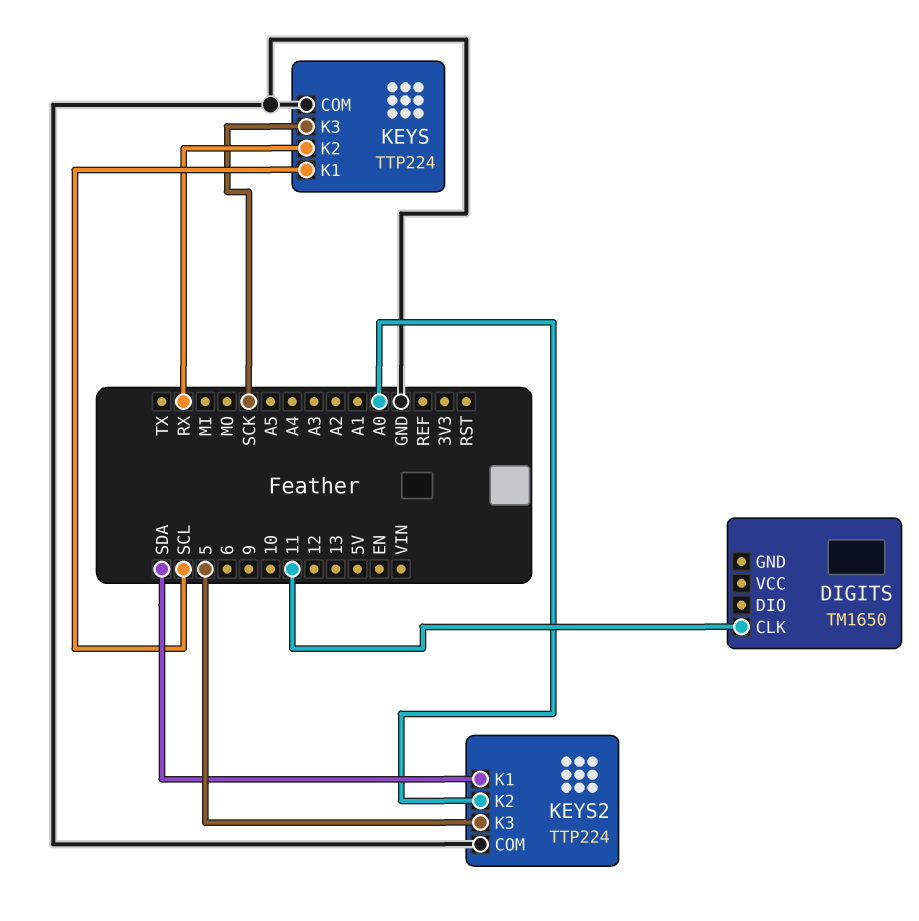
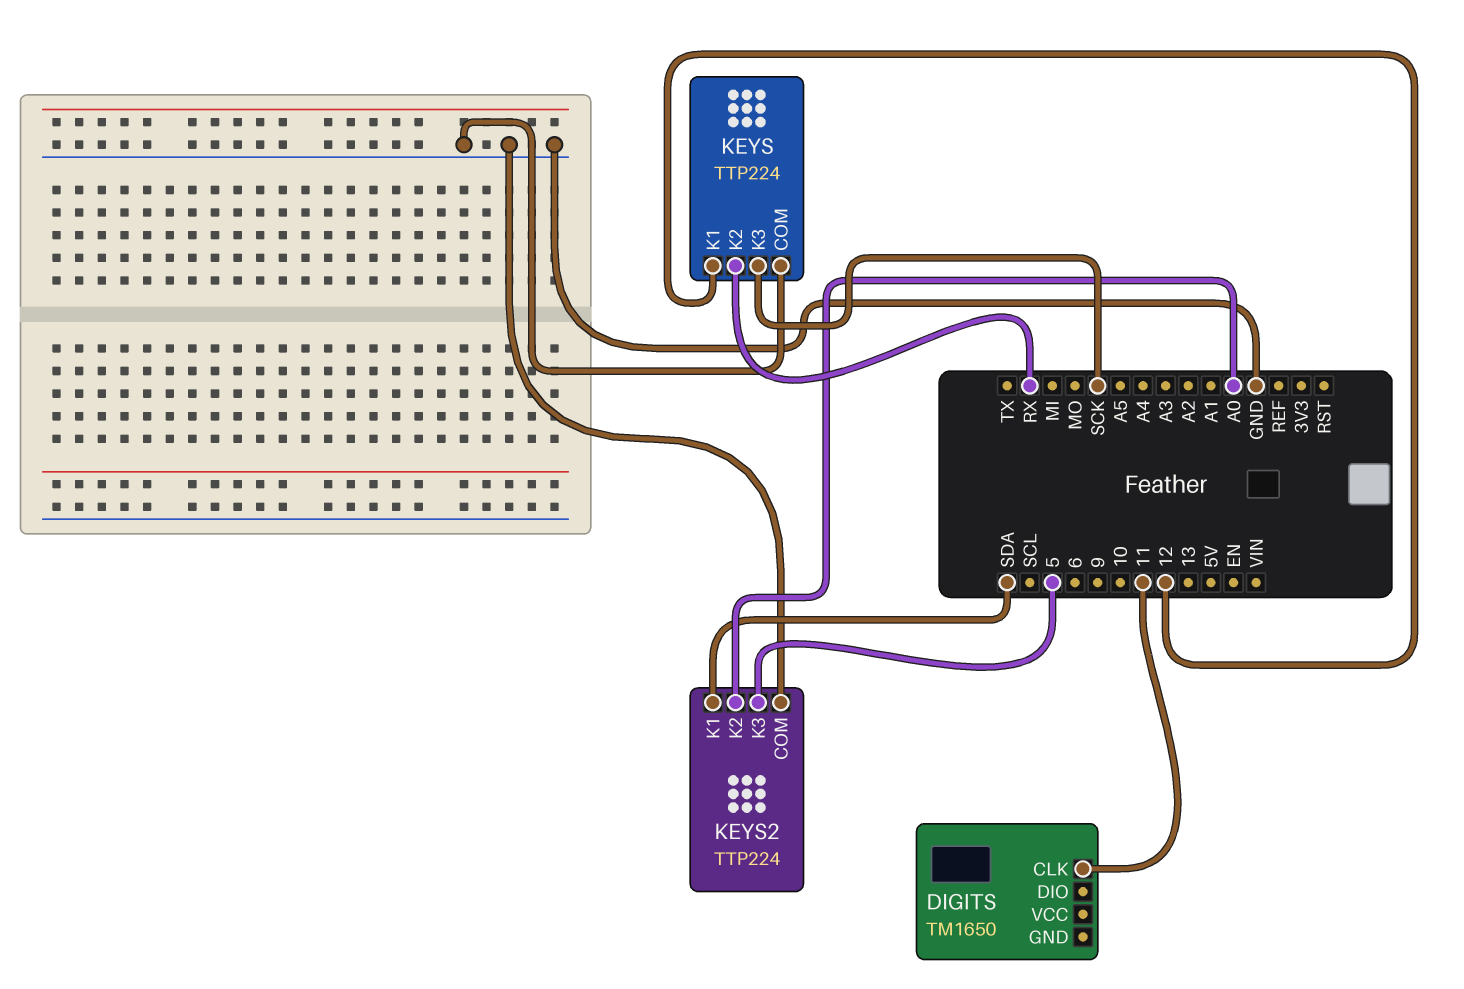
KEYS pin K1: SCL -> 12

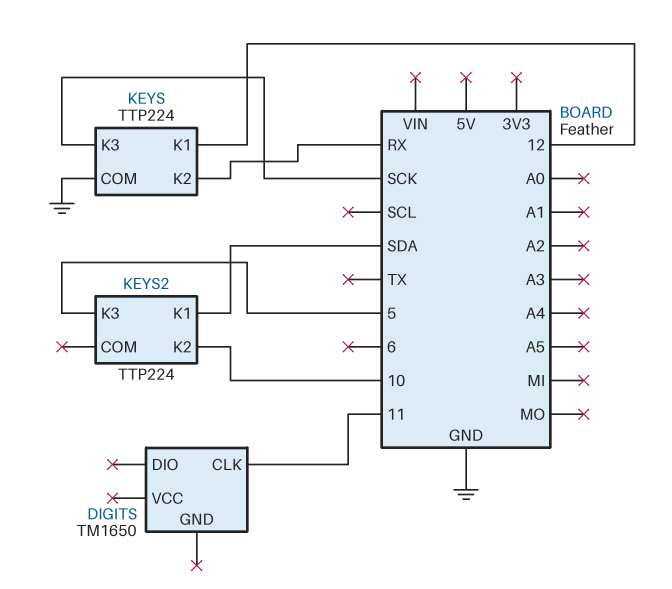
KEYS2 pin COM: GND -> none
KEYS2 pin K2: A0 -> 10

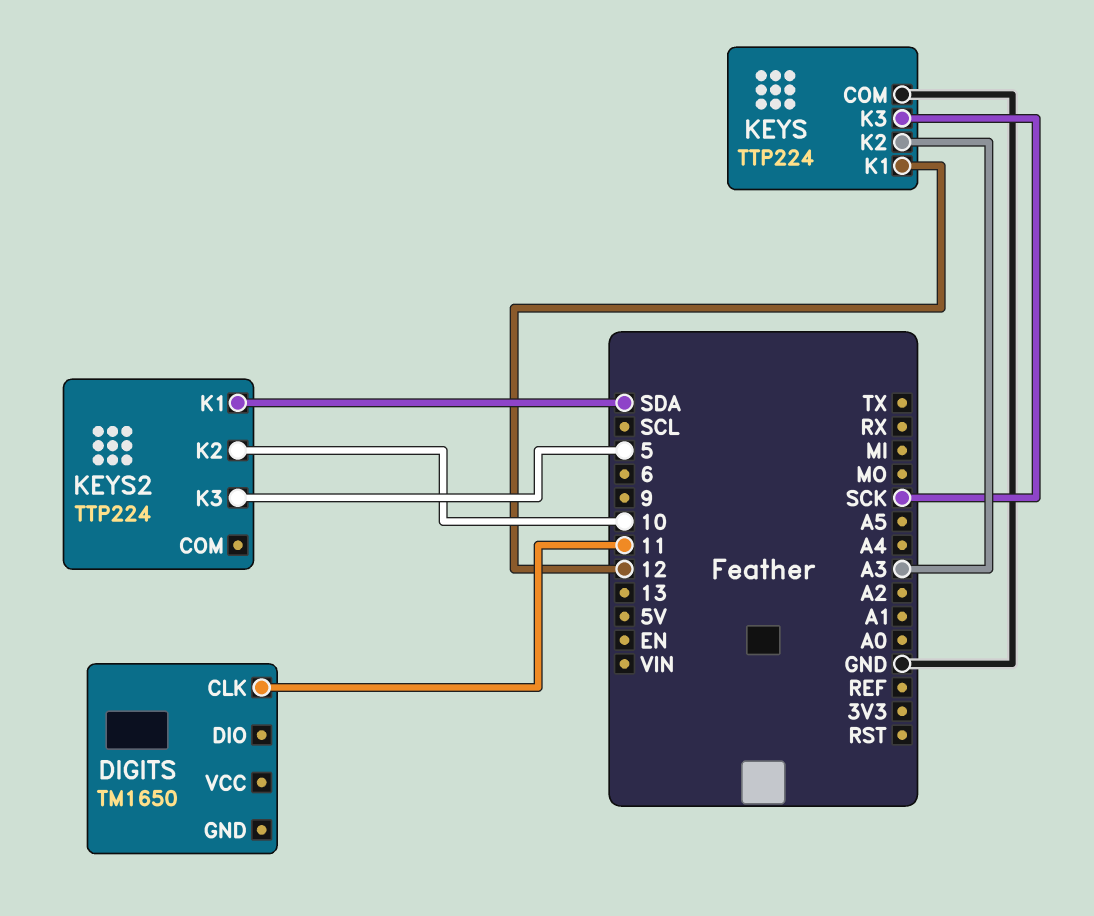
KEYS pin K2: RX -> A3

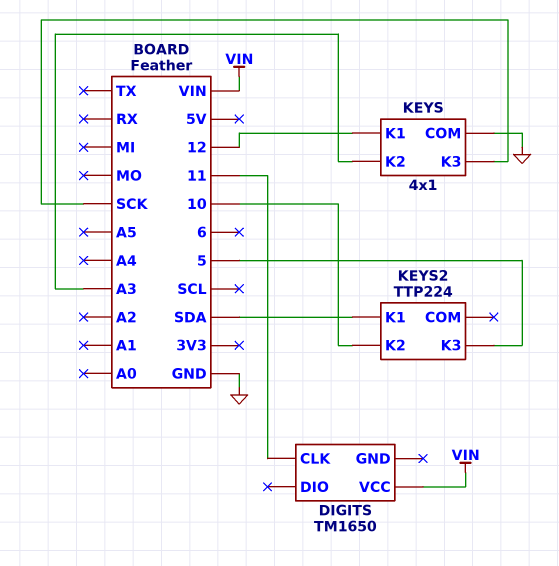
DIGITS pin VCC: none -> VIN
KEYS: TTP224 -> 4x1

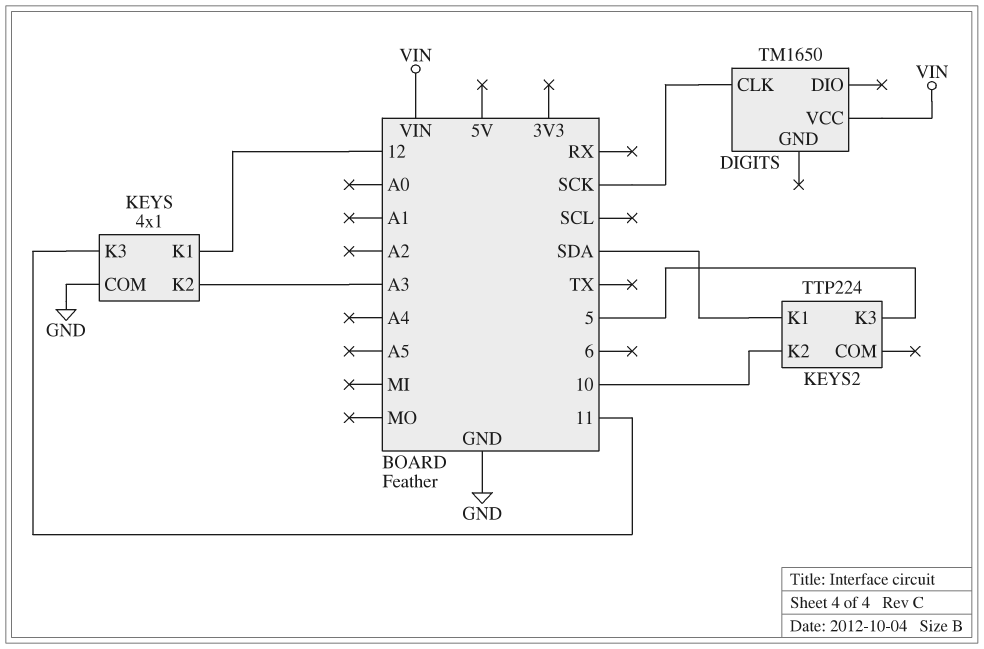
DIGITS pin CLK: 11 -> SCK
KEYS pin K3: SCK -> 11

